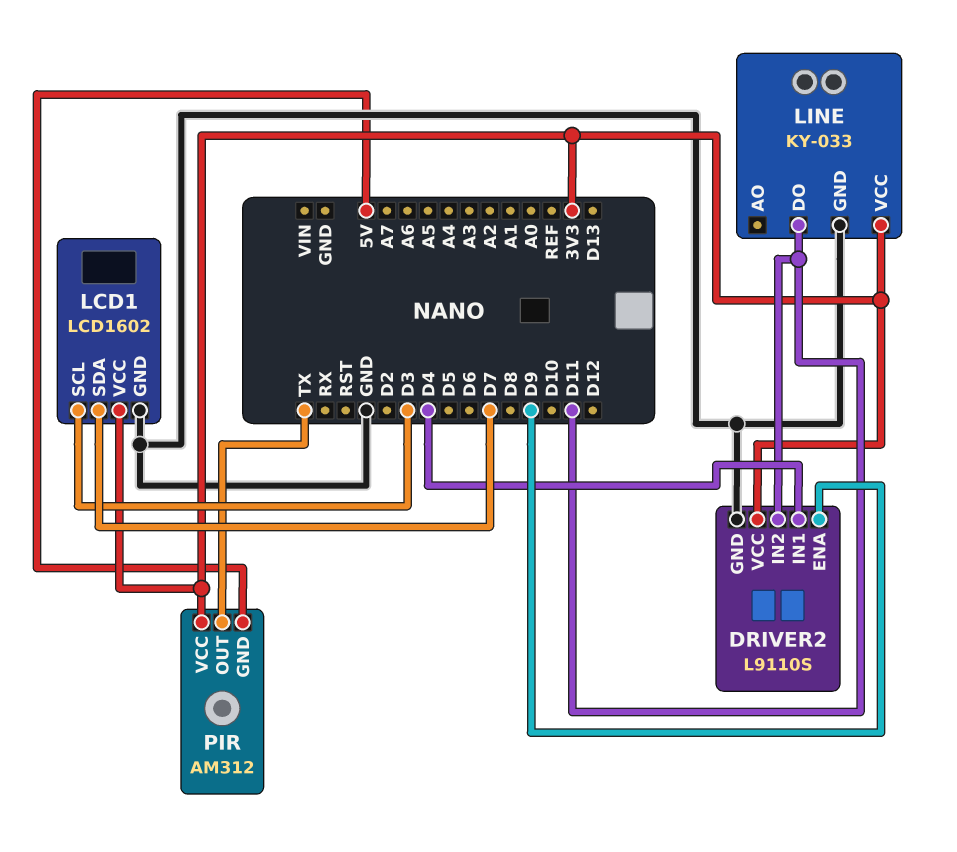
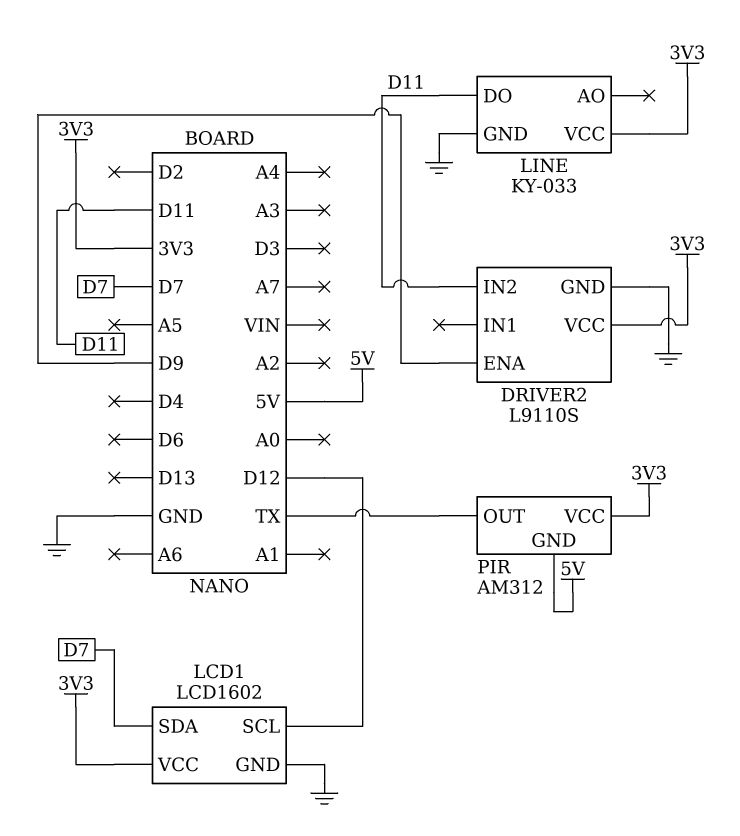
DRIVER2 pin IN1: D4 -> none
LCD1 pin SCL: D3 -> D12

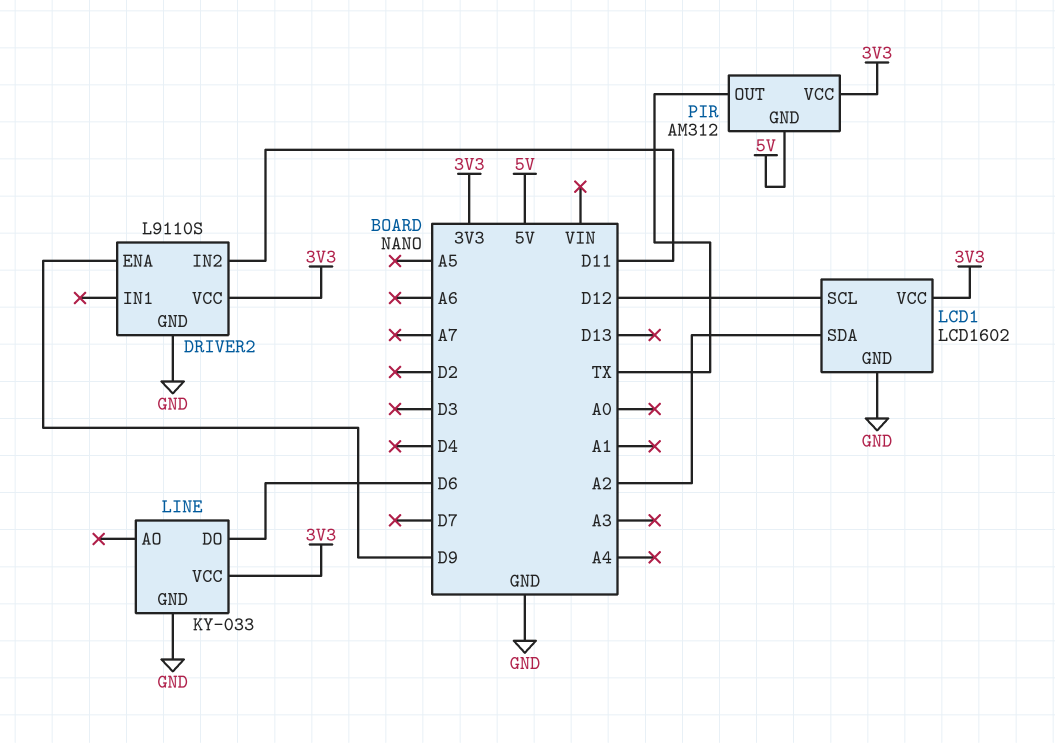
LCD1 pin SDA: D7 -> A2
LINE pin DO: D11 -> D6

